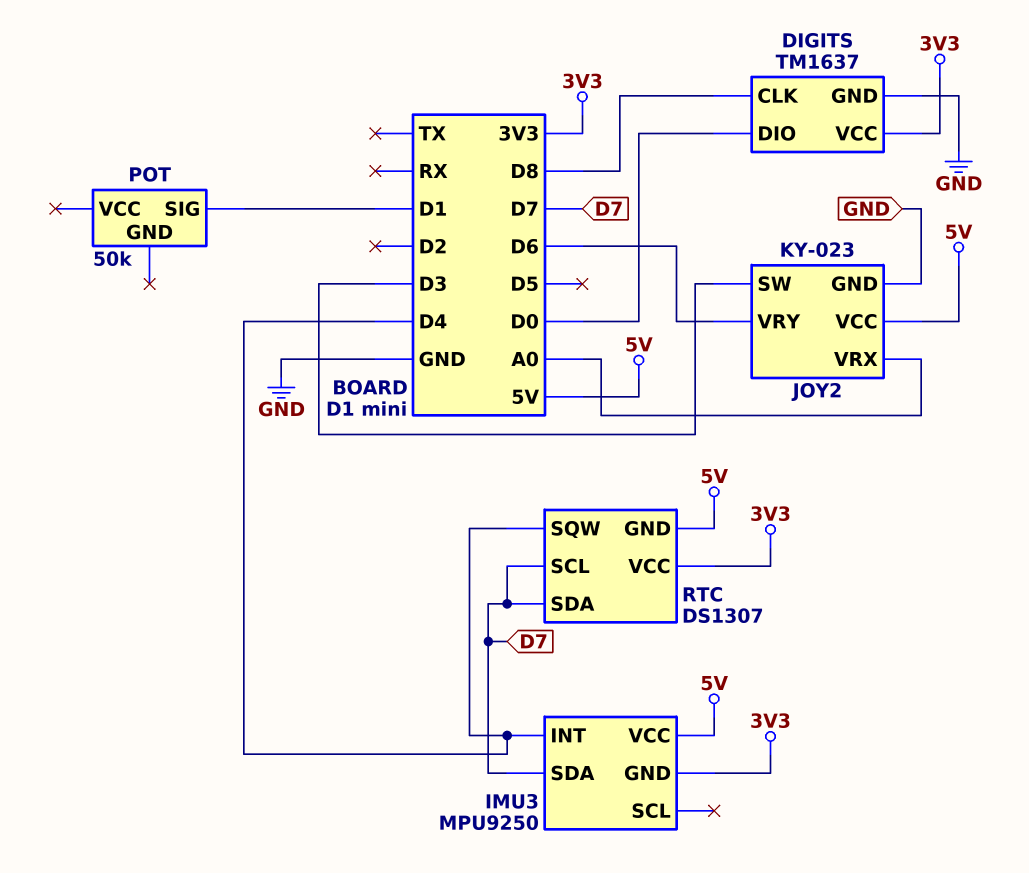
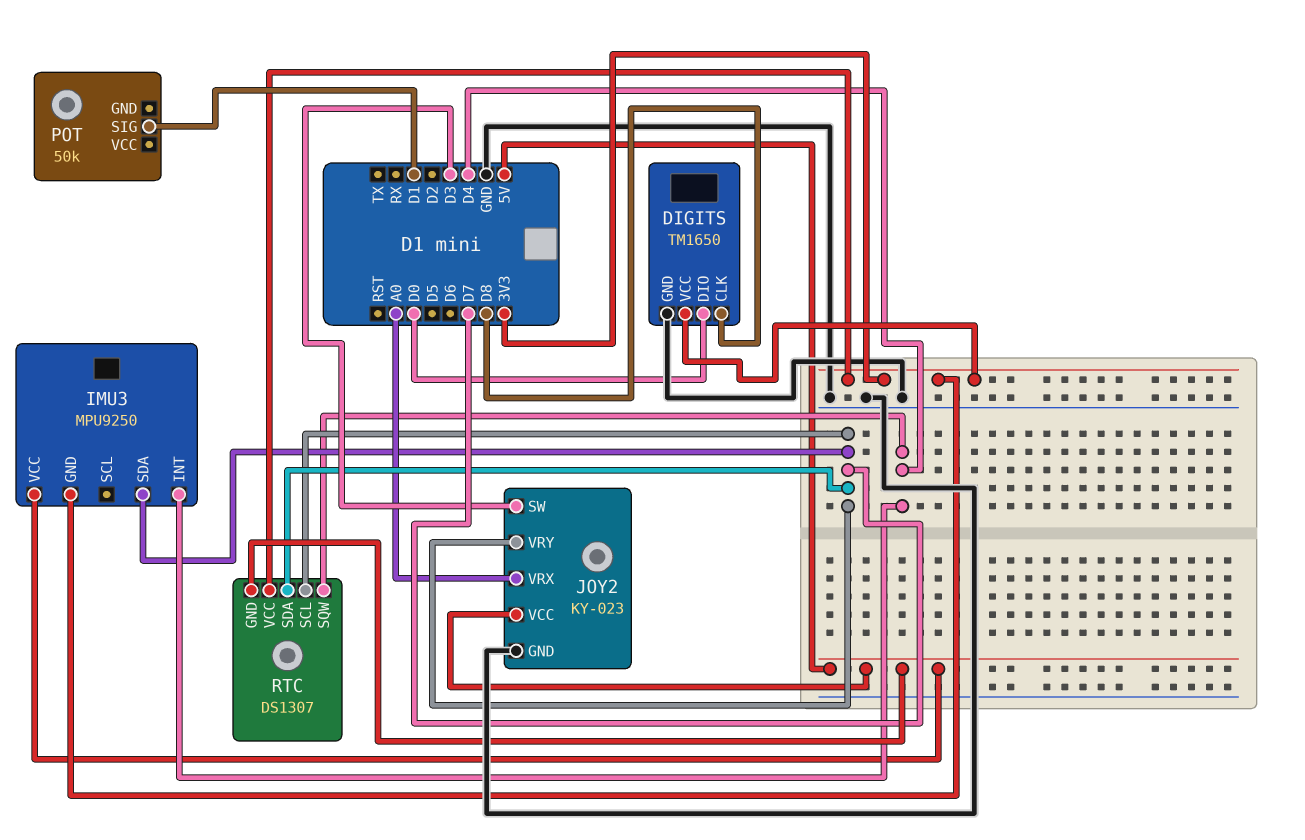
DIGITS: TM1637 -> TM1650
JOY2 pin VRY: D6 -> D7

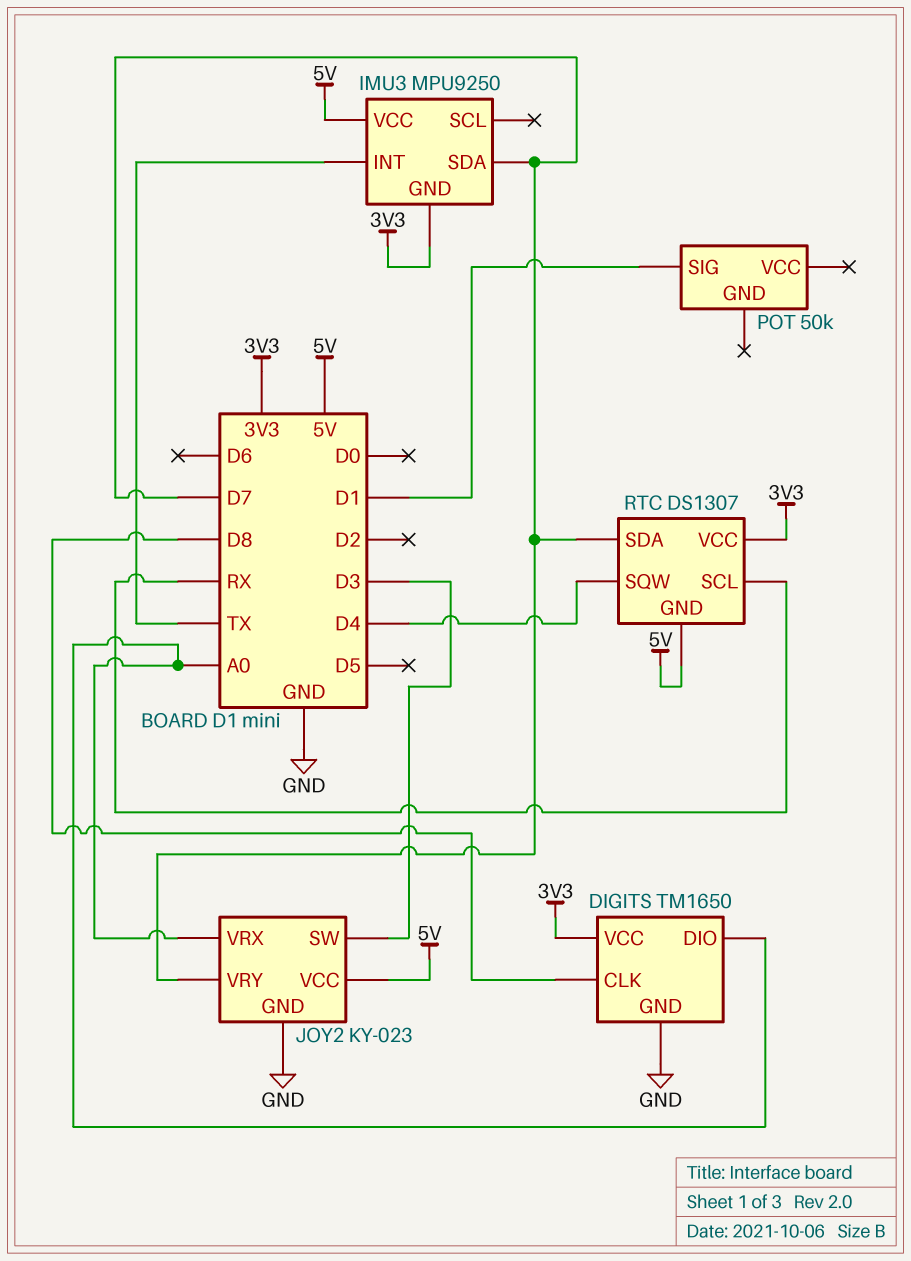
DIGITS pin DIO: D0 -> A0
IMU3 pin INT: D4 -> TX
RTC pin SCL: D7 -> RX

